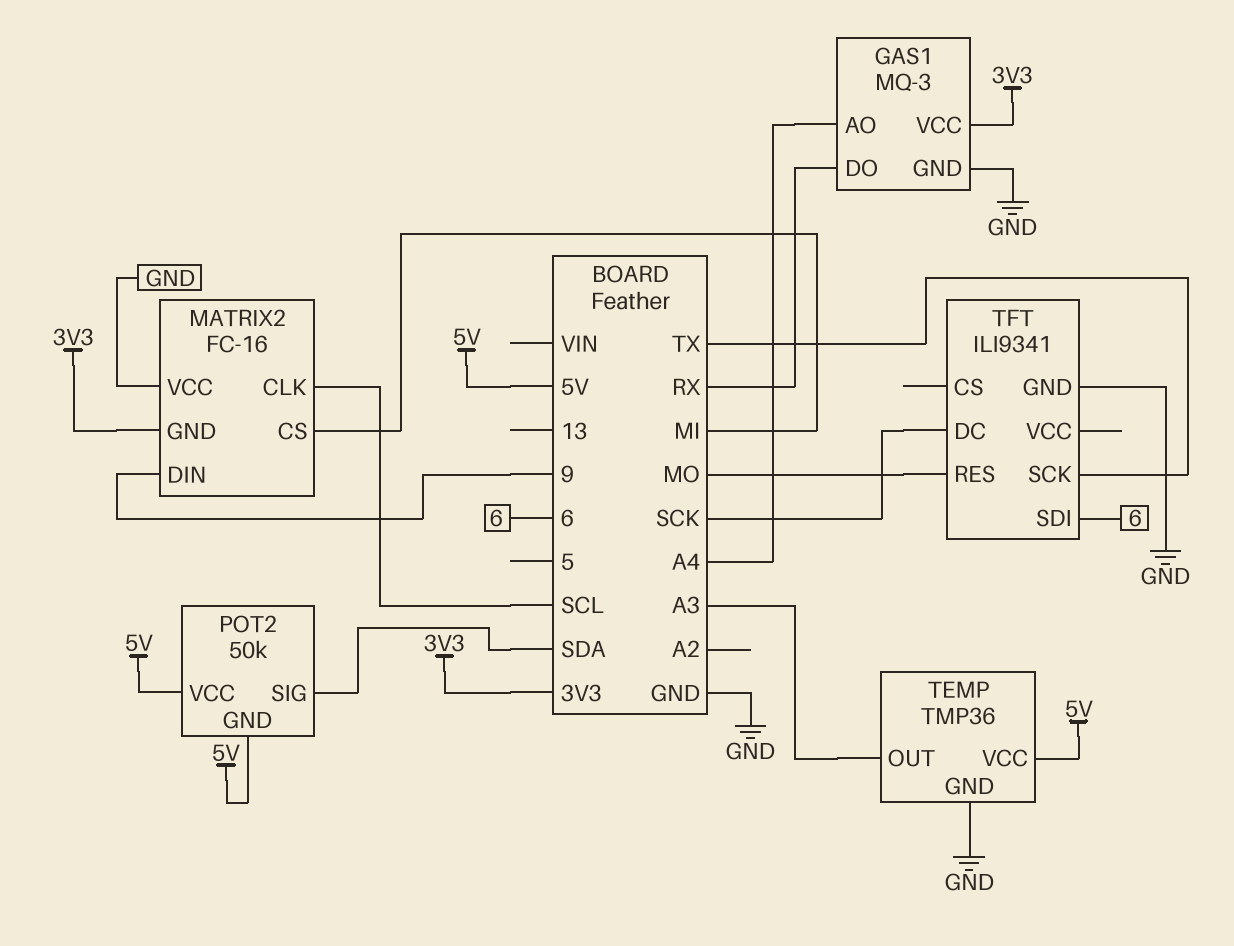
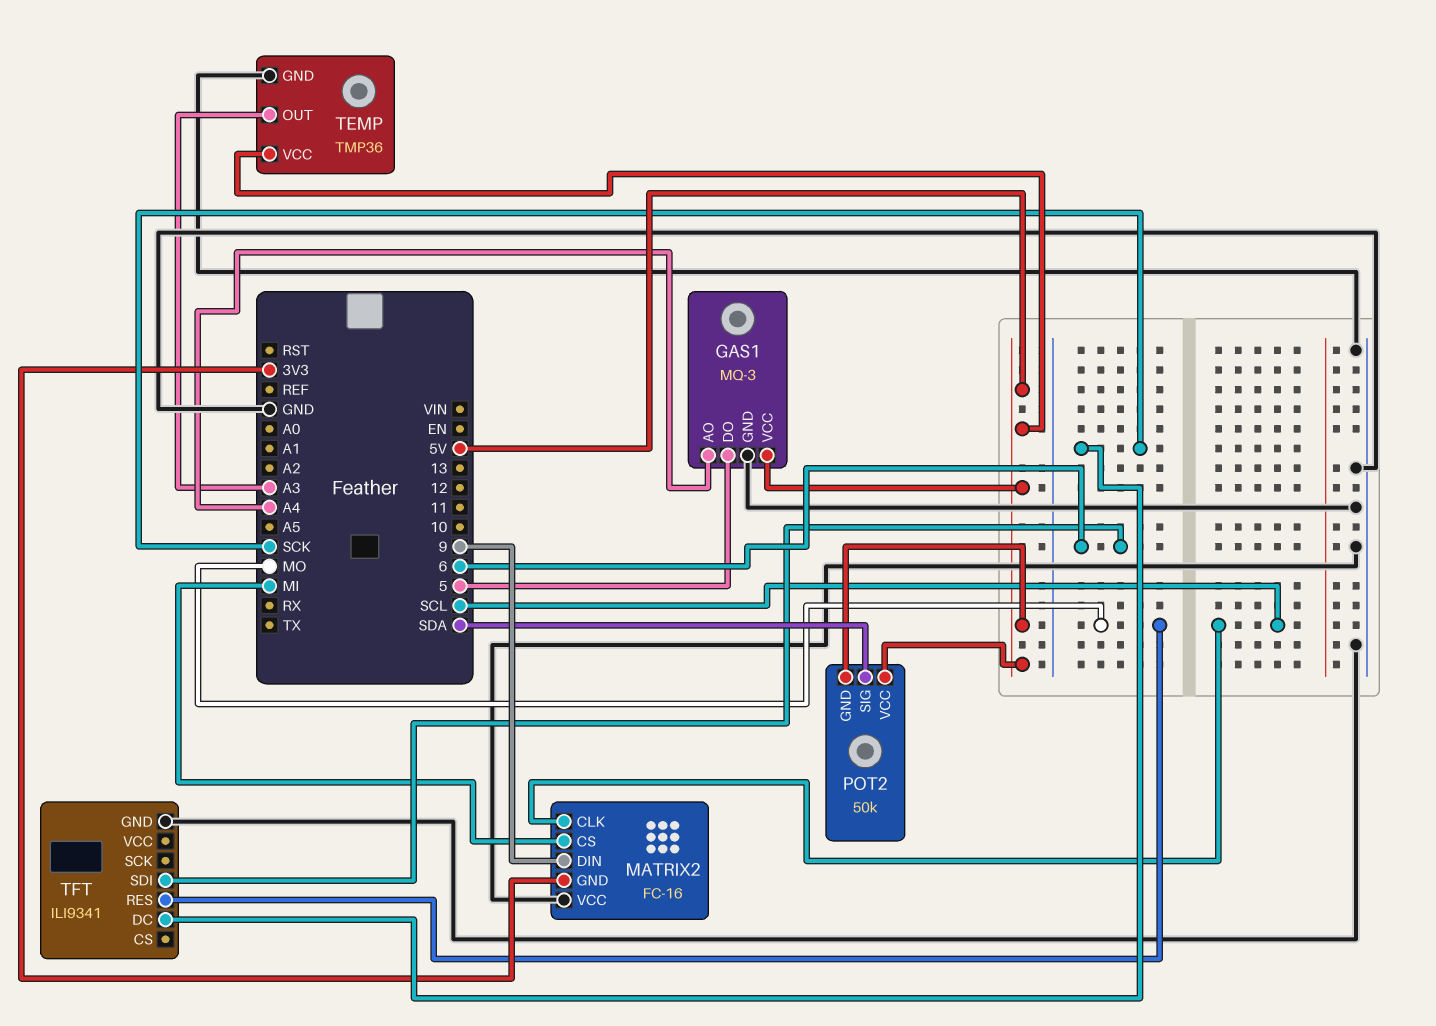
GAS1 pin DO: RX -> 5
GAS1 pin VCC: 3V3 -> 5V
TFT pin SCK: TX -> none

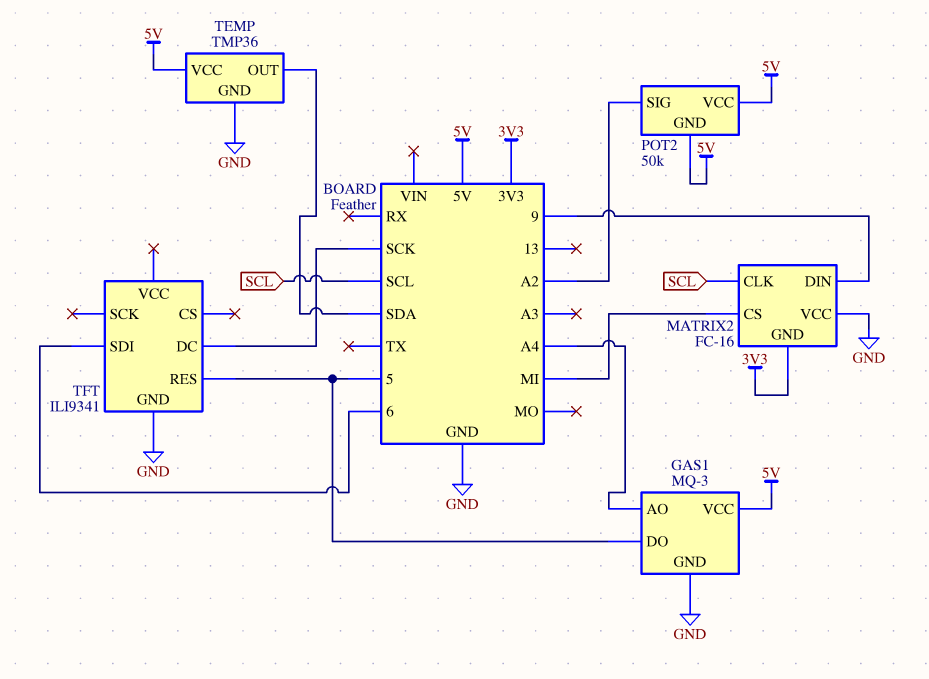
POT2 pin SIG: SDA -> A2
TEMP pin OUT: A3 -> SDA
TFT pin RES: MO -> 5

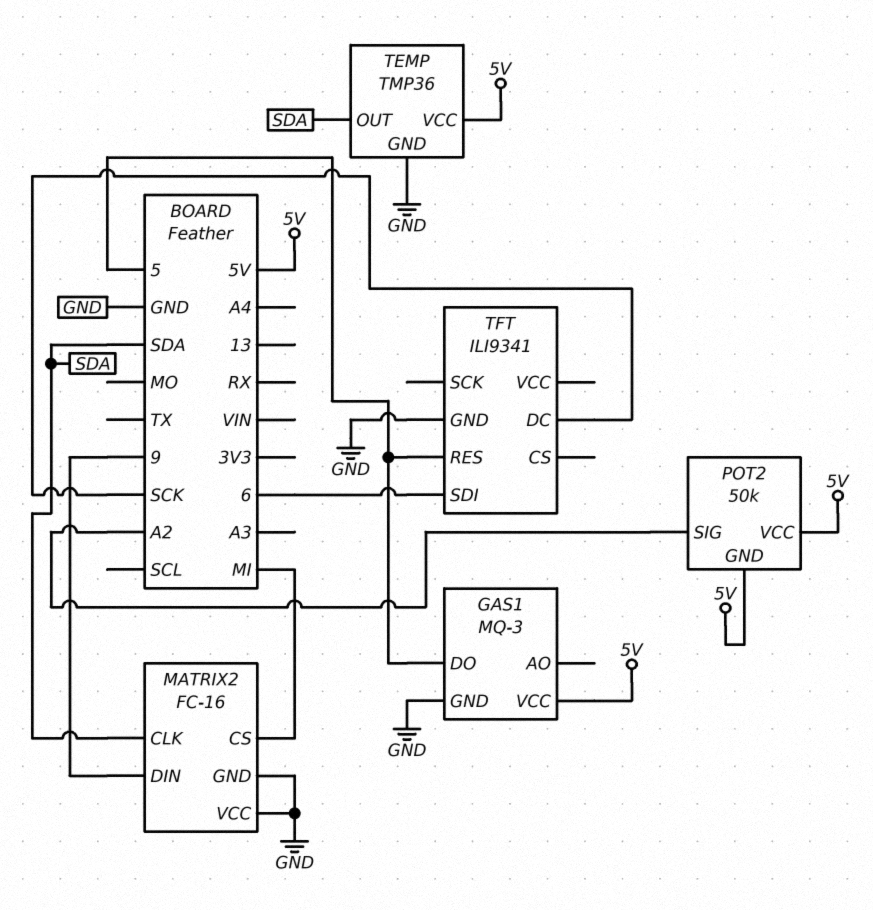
GAS1 pin AO: A4 -> none
MATRIX2 pin CLK: SCL -> SDA
MATRIX2 pin GND: 3V3 -> GND

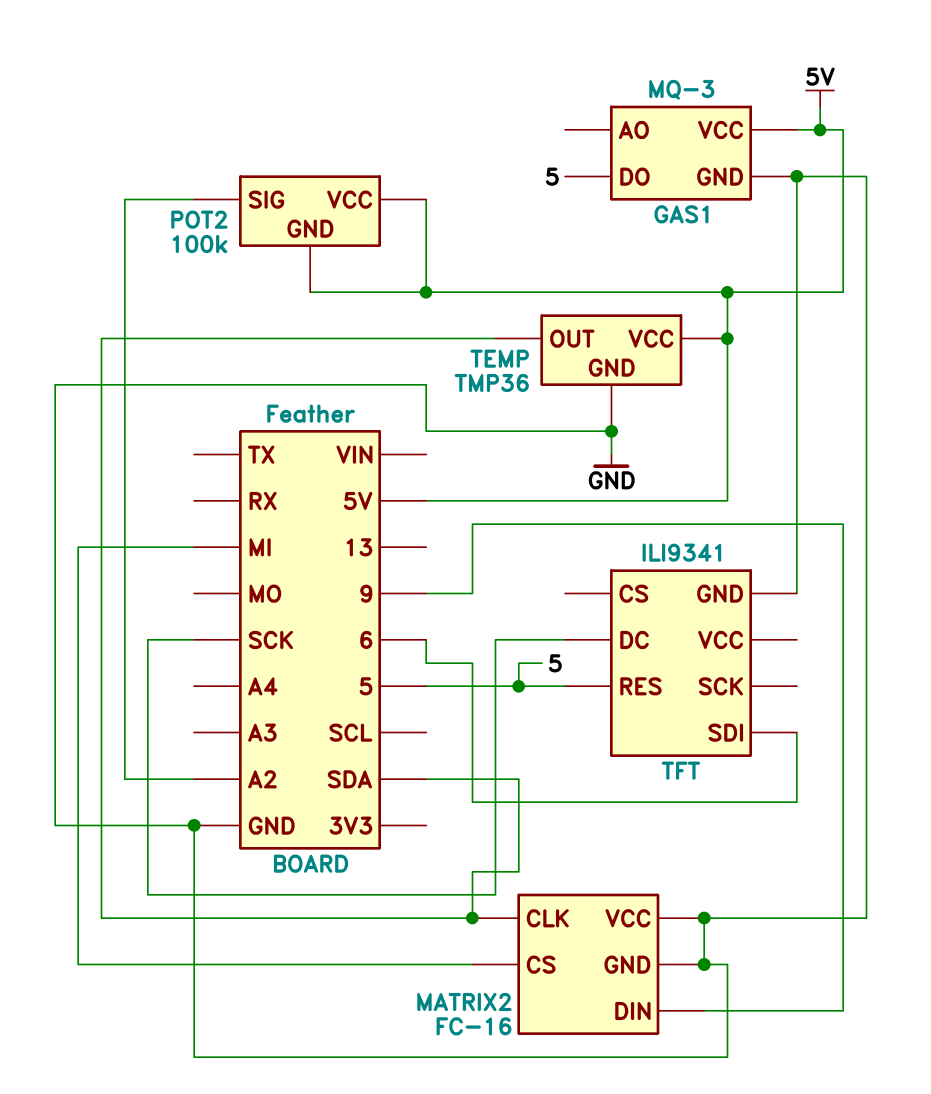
POT2: 50k -> 100k

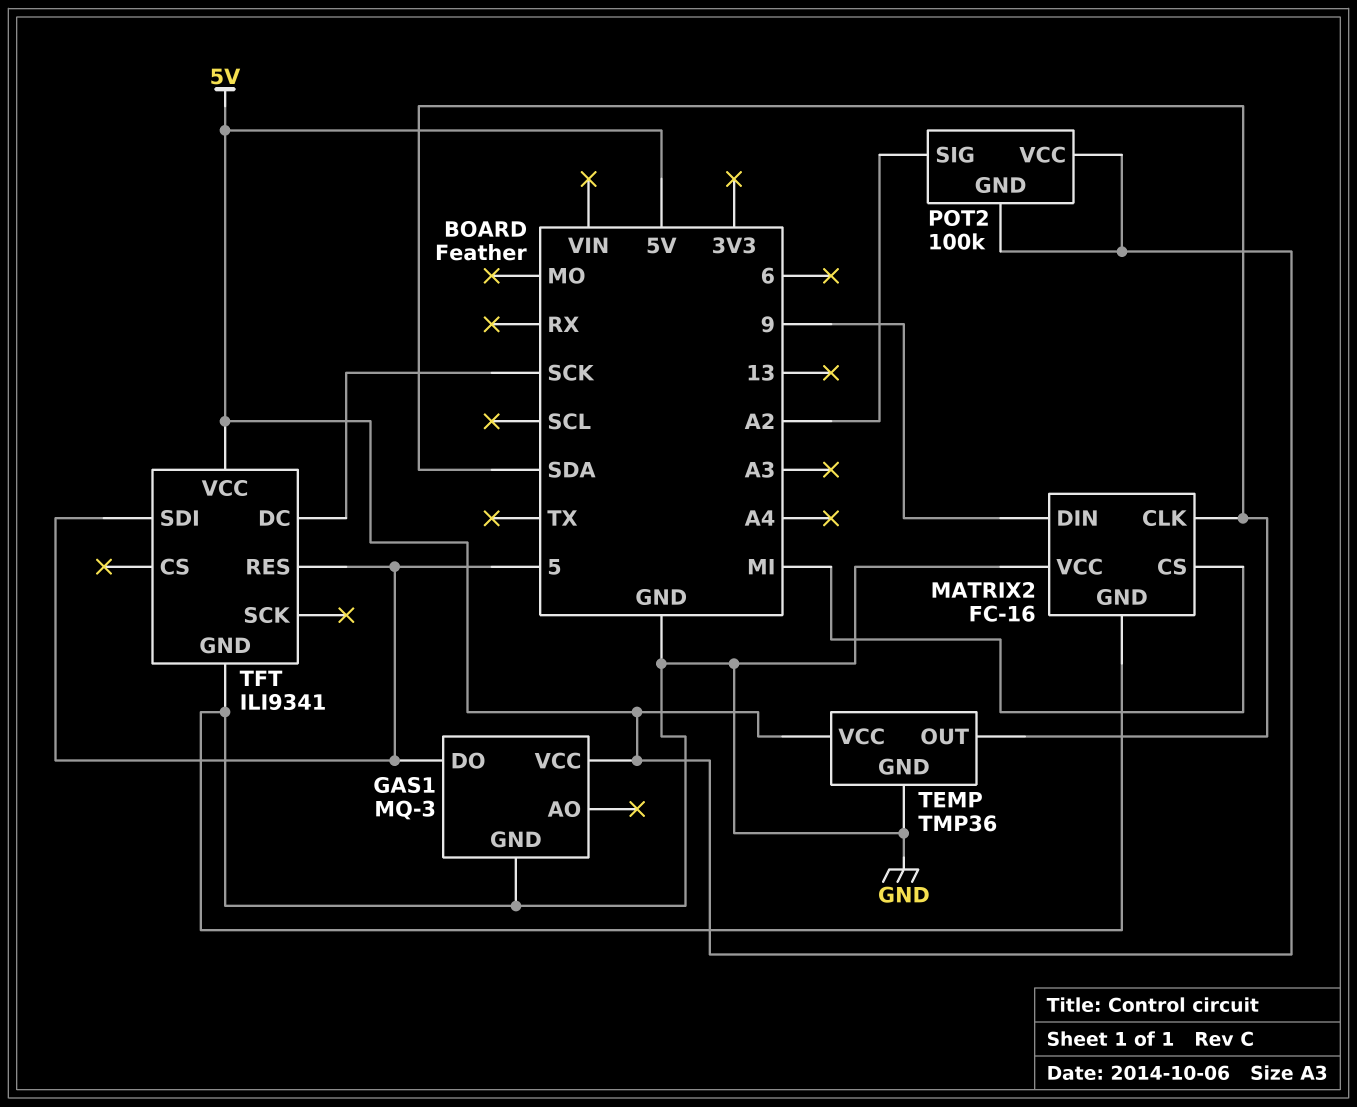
TFT pin SDI: 6 -> 5
TFT pin VCC: none -> 5V

